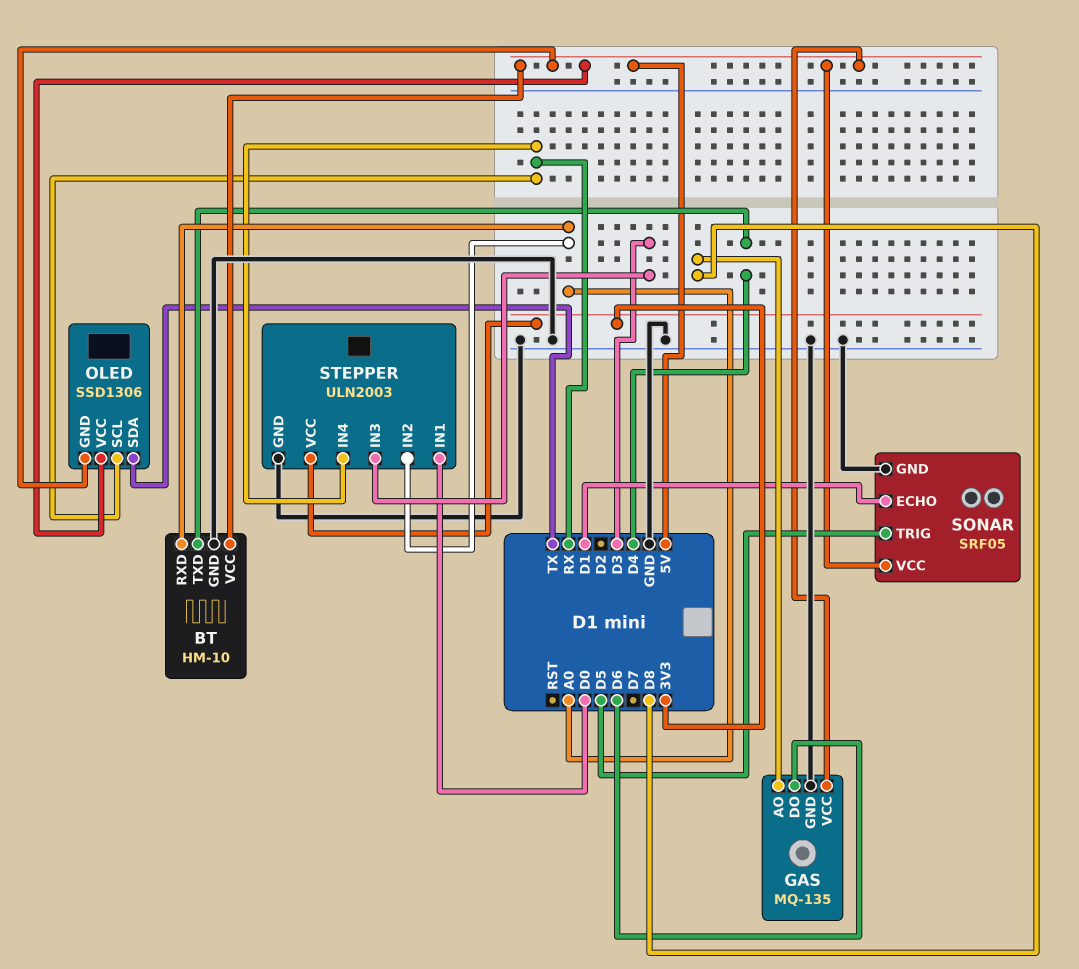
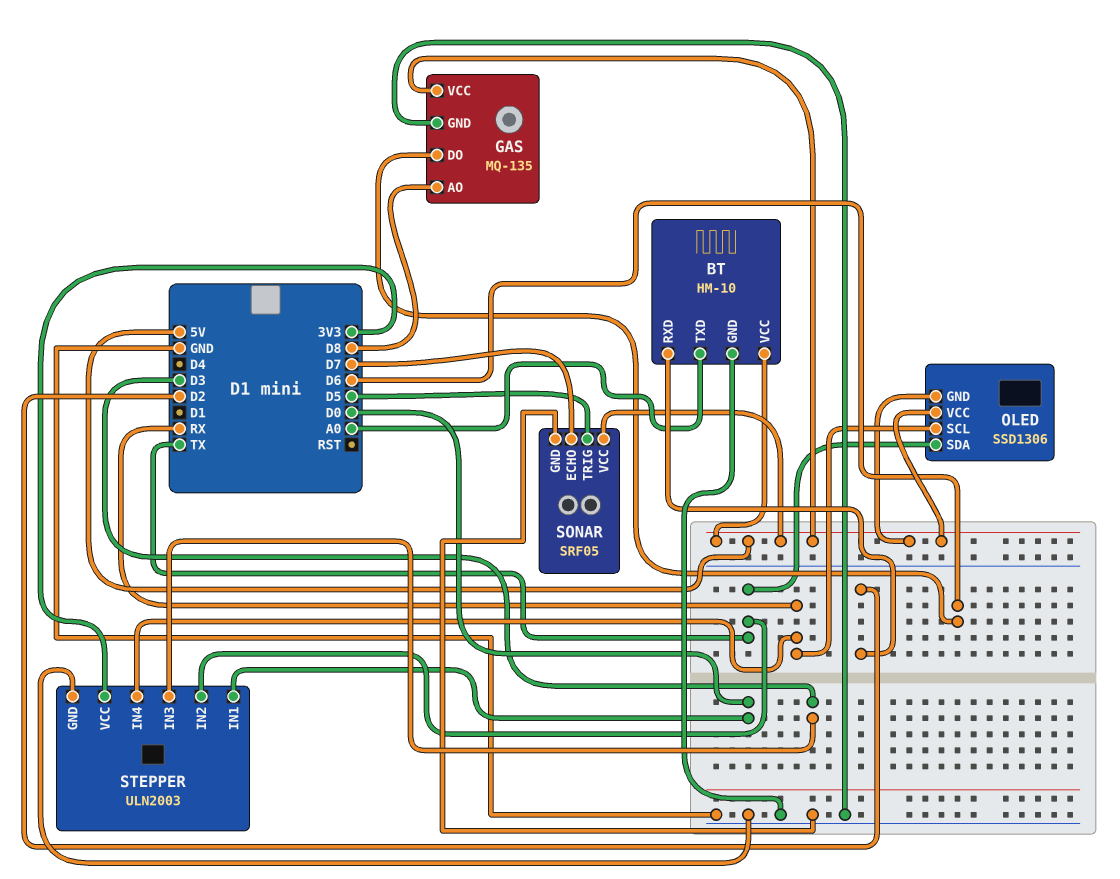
BT pin RXD: A0 -> D2
BT pin TXD: D4 -> A0
SONAR pin ECHO: D1 -> D7
STEPPER pin IN2: A0 -> TX

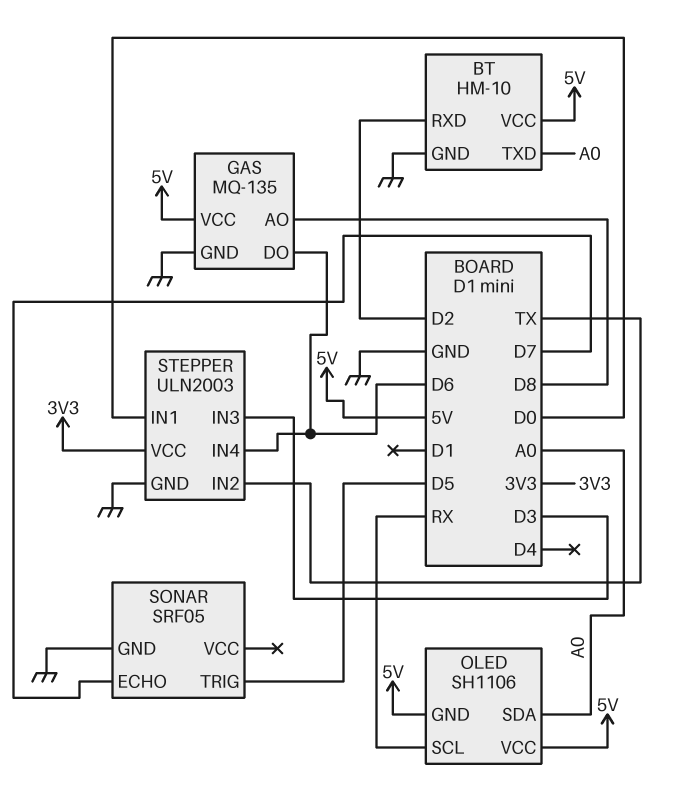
OLED: SSD1306 -> SH1106
OLED pin SDA: TX -> A0
SONAR pin VCC: 5V -> none
STEPPER pin IN4: RX -> D6

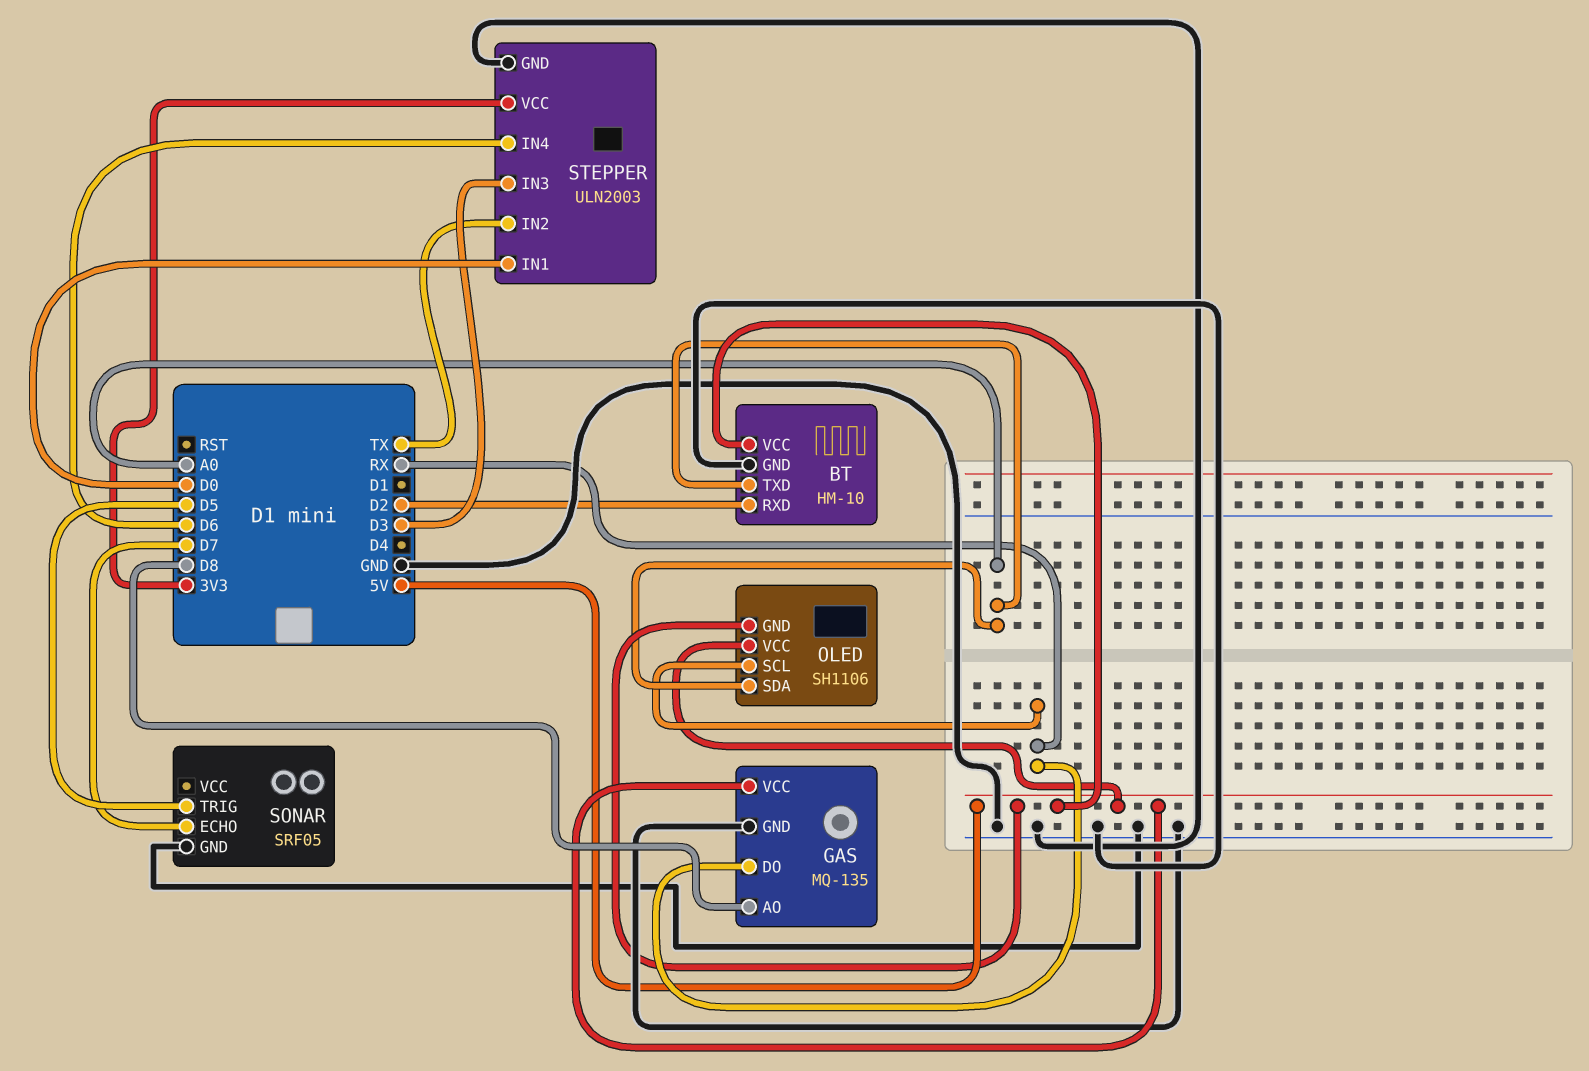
GAS pin DO: D6 -> RX

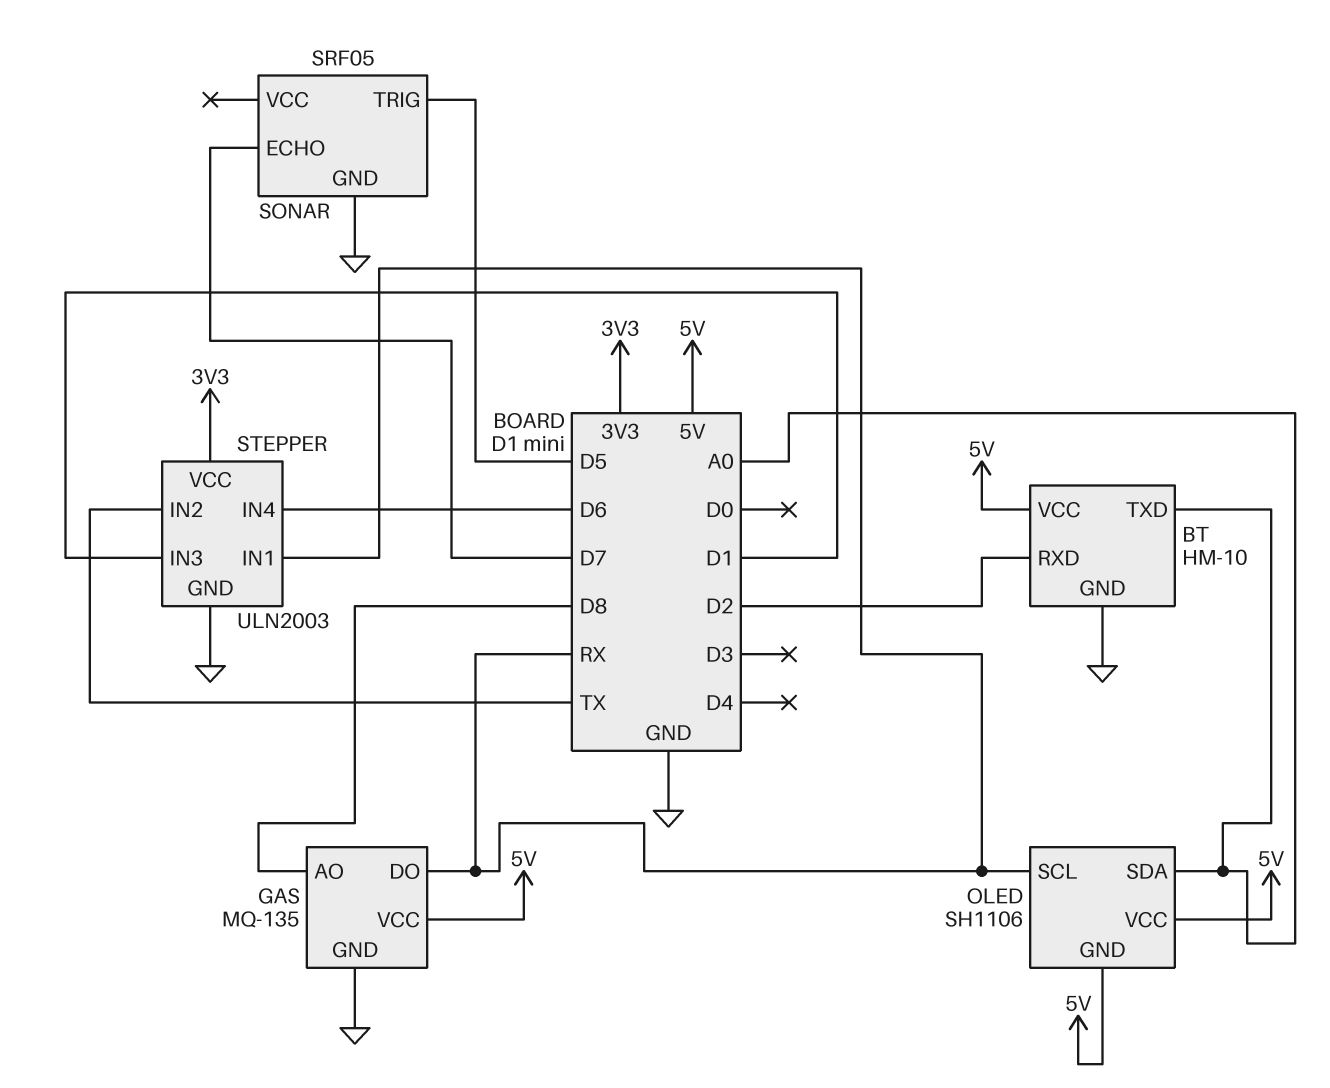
STEPPER pin IN1: D0 -> RX
STEPPER pin IN3: D3 -> D1

